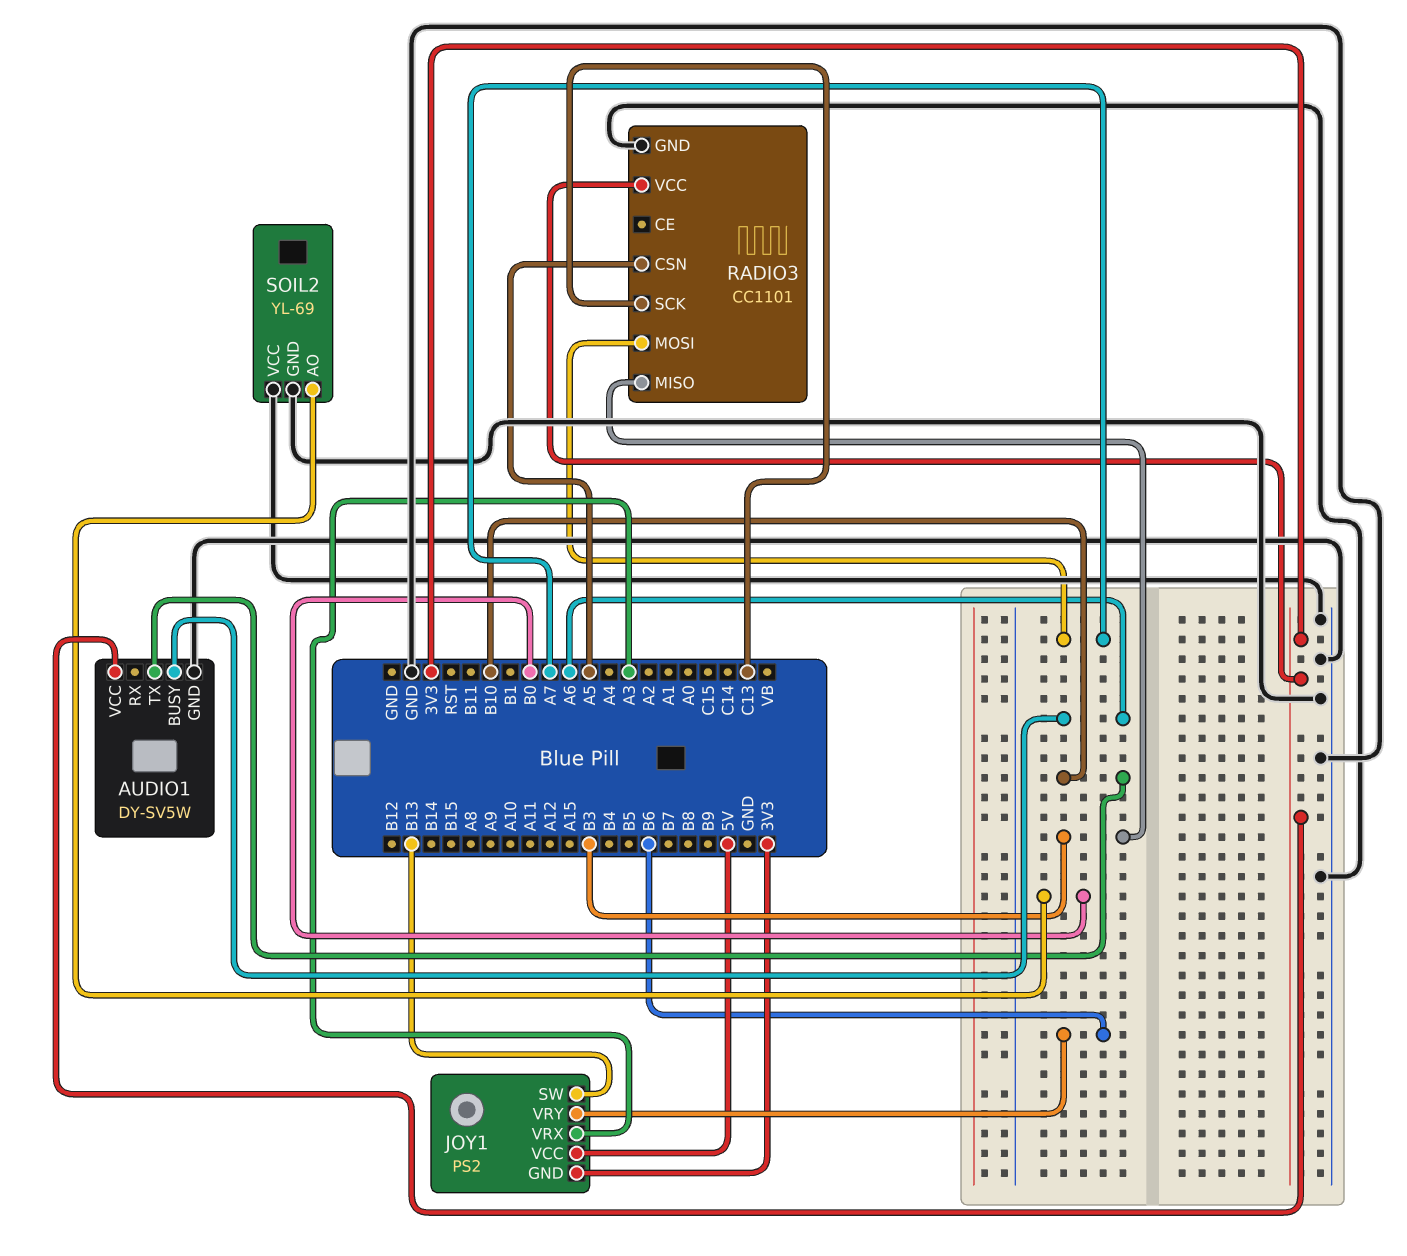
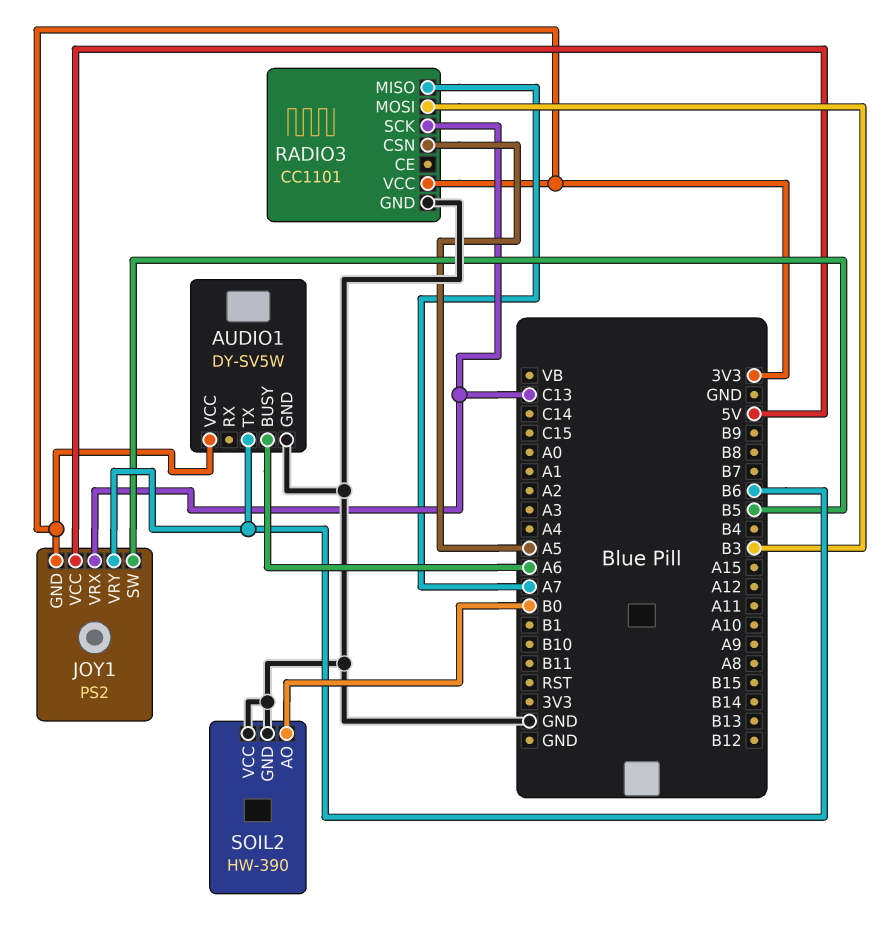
AUDIO1 pin TX: B10 -> B6
JOY1 pin SW: B13 -> B5
JOY1 pin VRX: A3 -> C13
RADIO3 pin MISO: B3 -> A7
RADIO3 pin MOSI: A7 -> B3
SOIL2: YL-69 -> HW-390

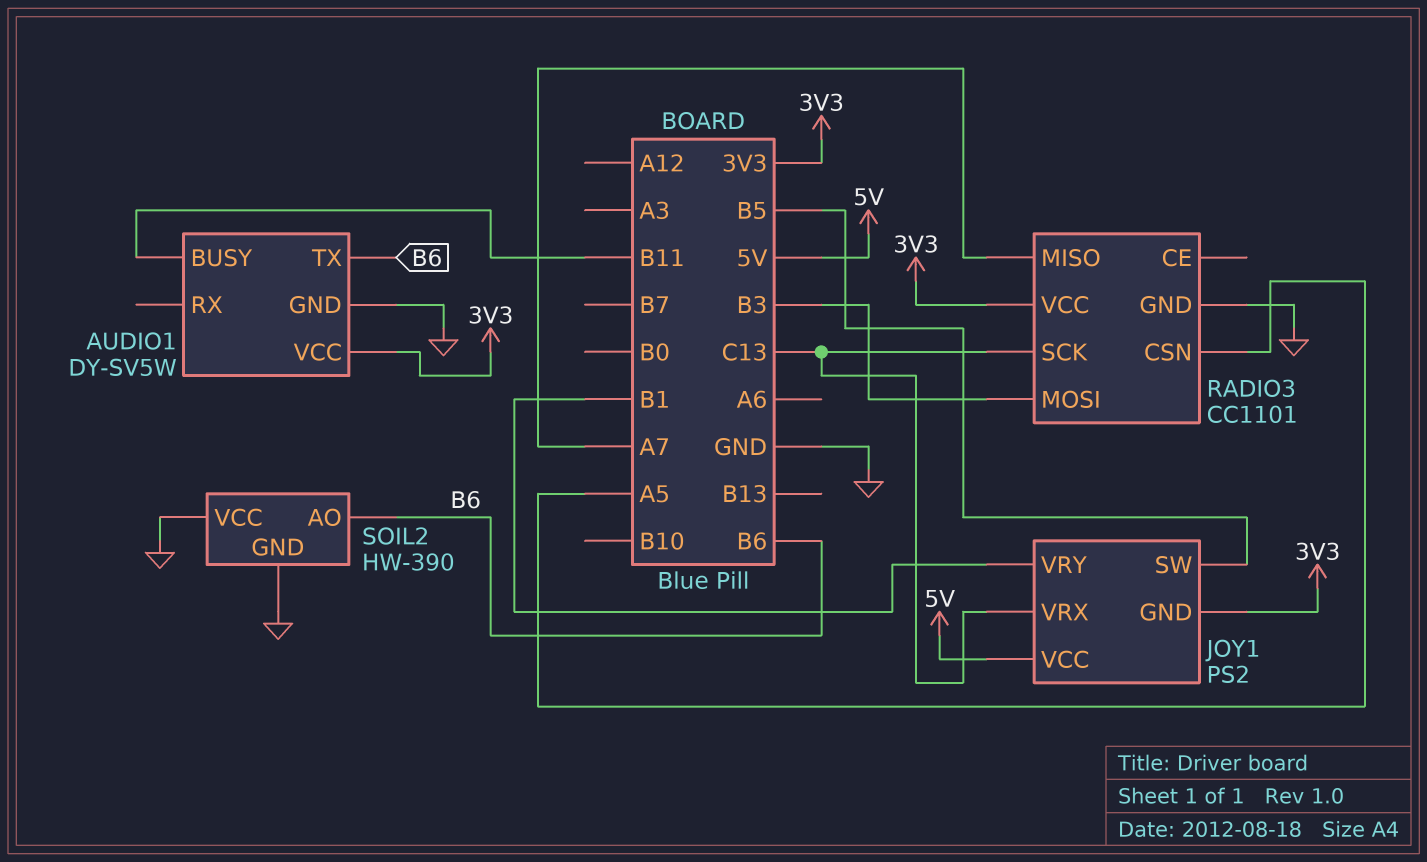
AUDIO1 pin BUSY: A6 -> B11
JOY1 pin VRY: B6 -> B1
SOIL2 pin AO: B0 -> B6

